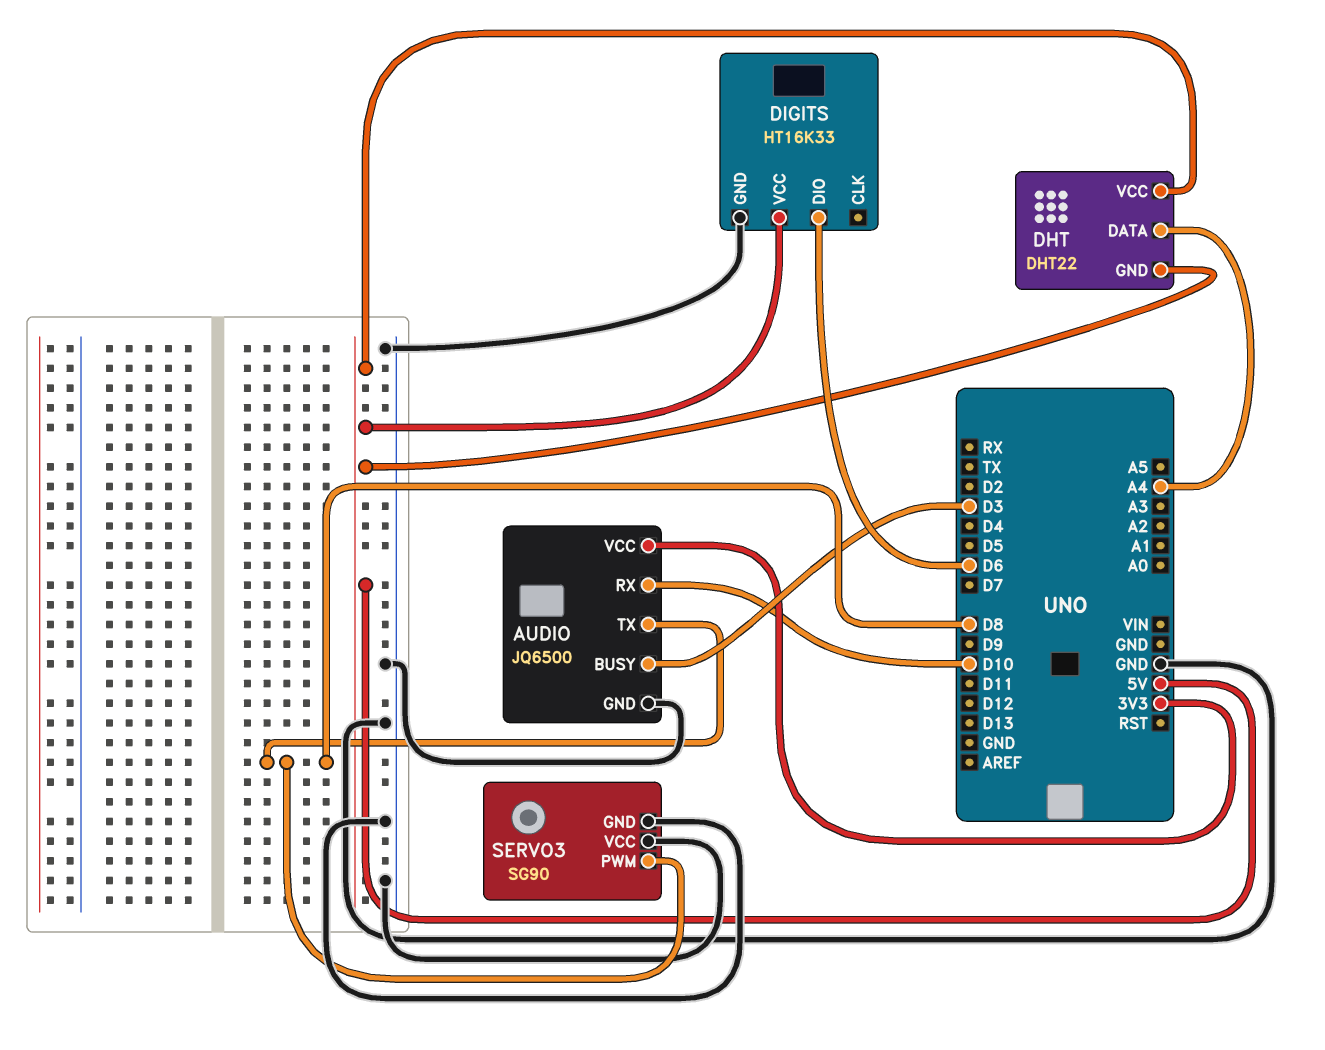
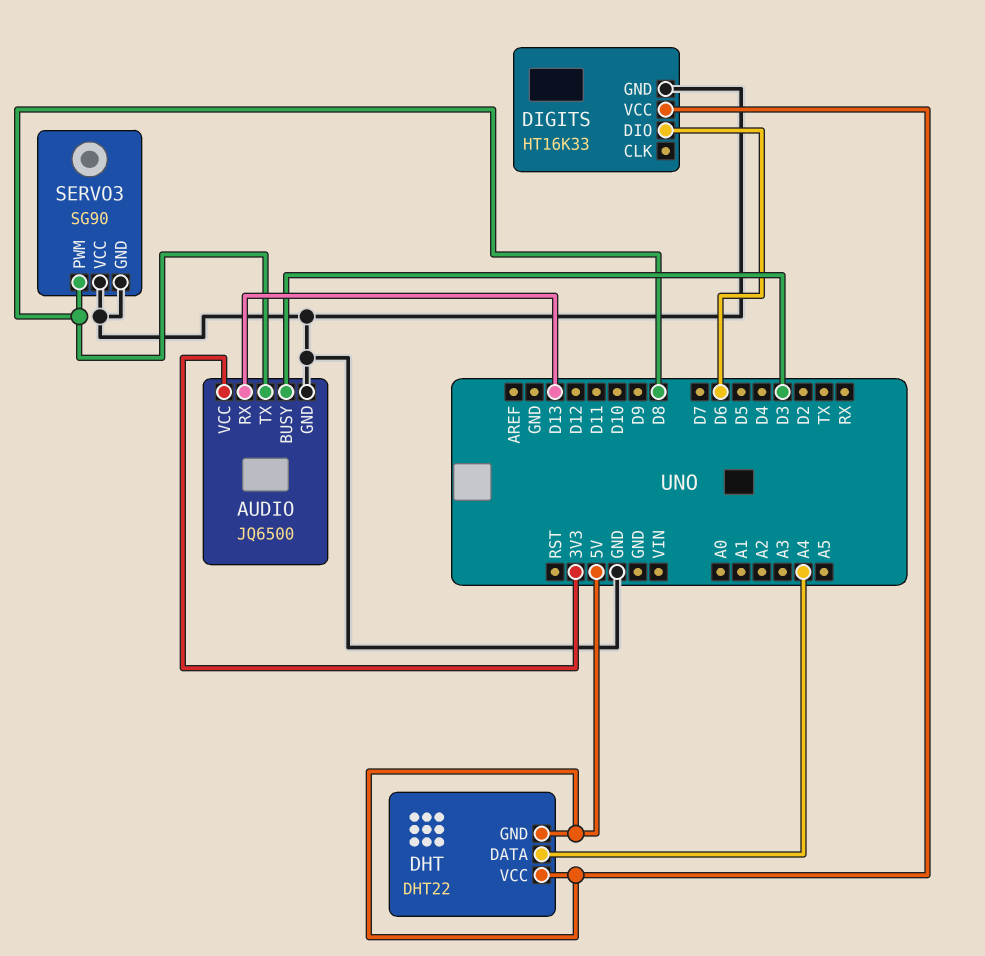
AUDIO pin RX: D10 -> D13

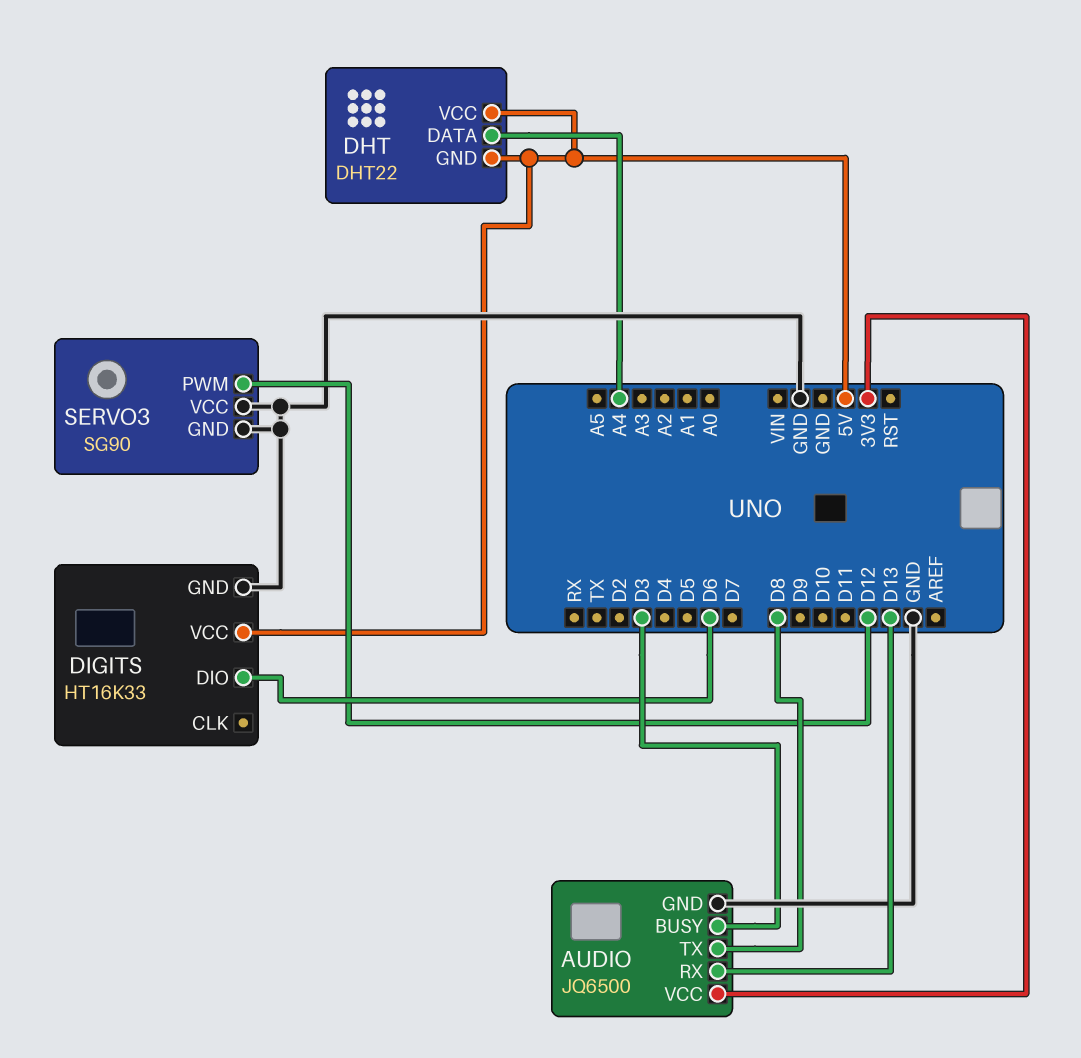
SERVO3 pin PWM: D8 -> D12

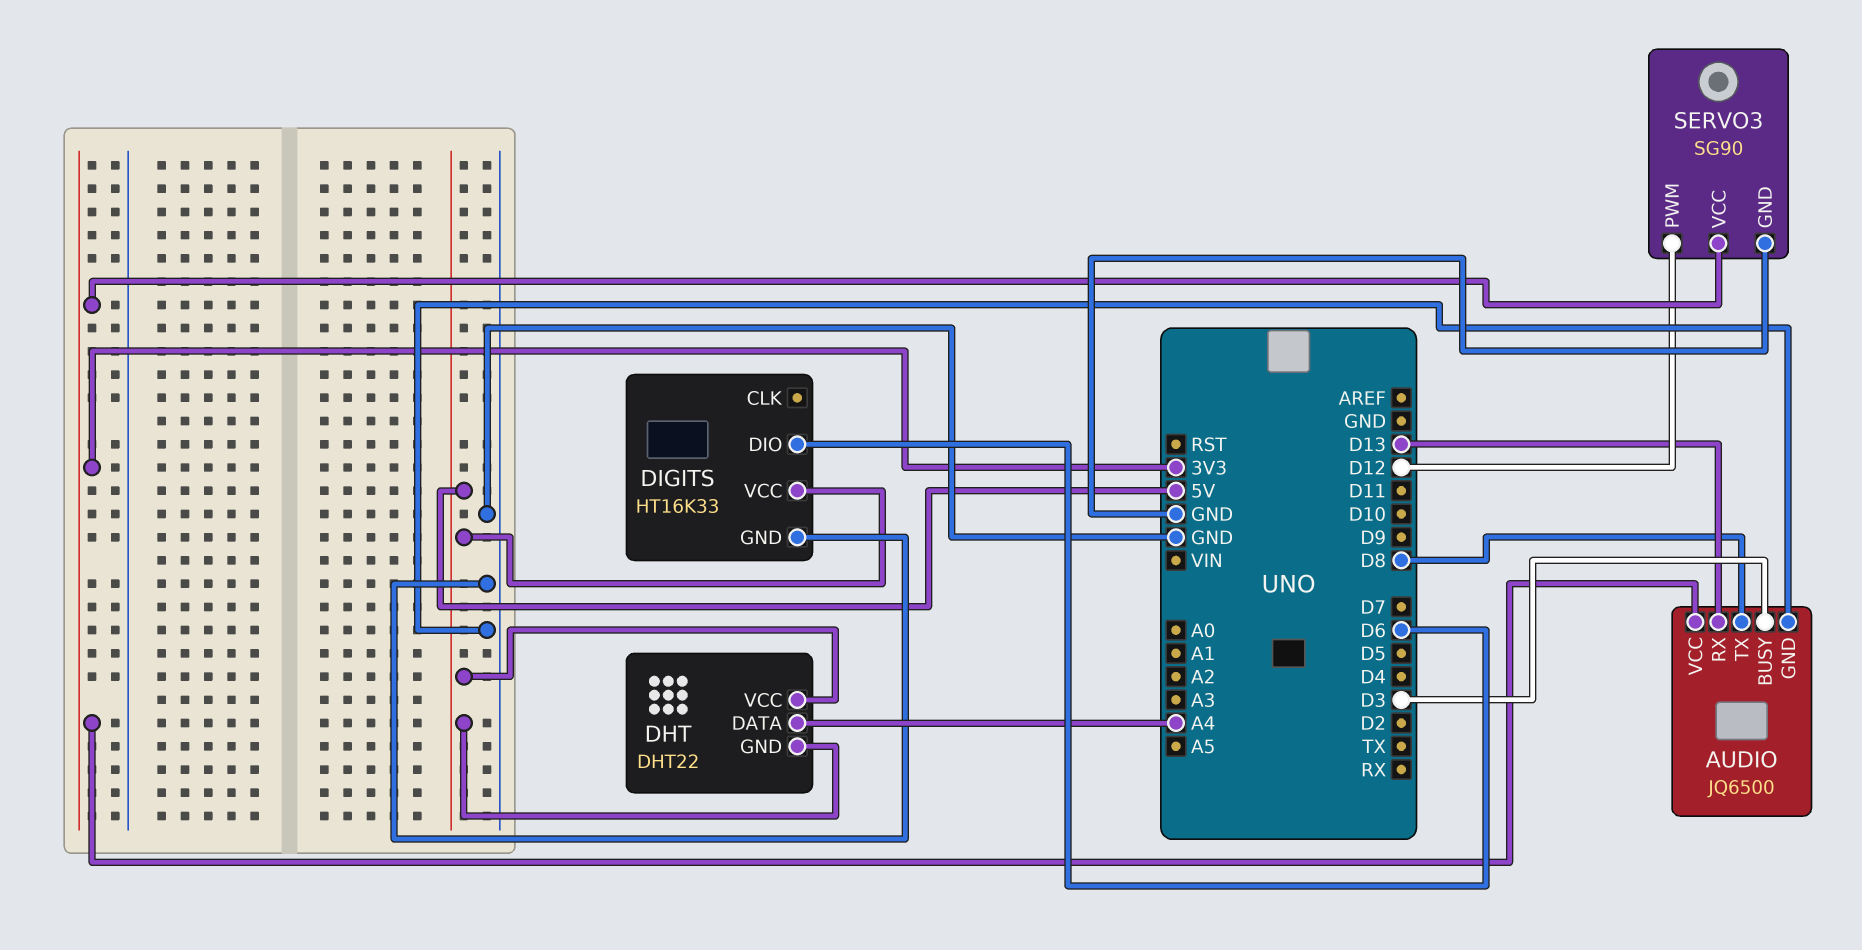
SERVO3 pin VCC: GND -> 3V3

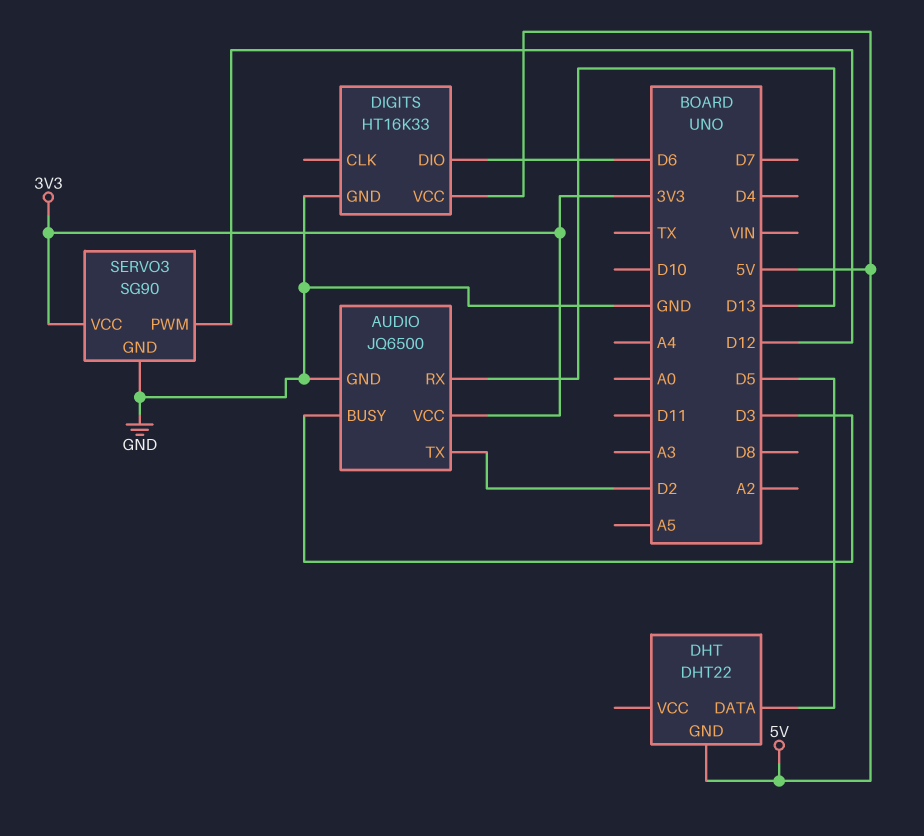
AUDIO pin TX: D8 -> D2
DHT pin DATA: A4 -> D5
DHT pin VCC: 5V -> none

